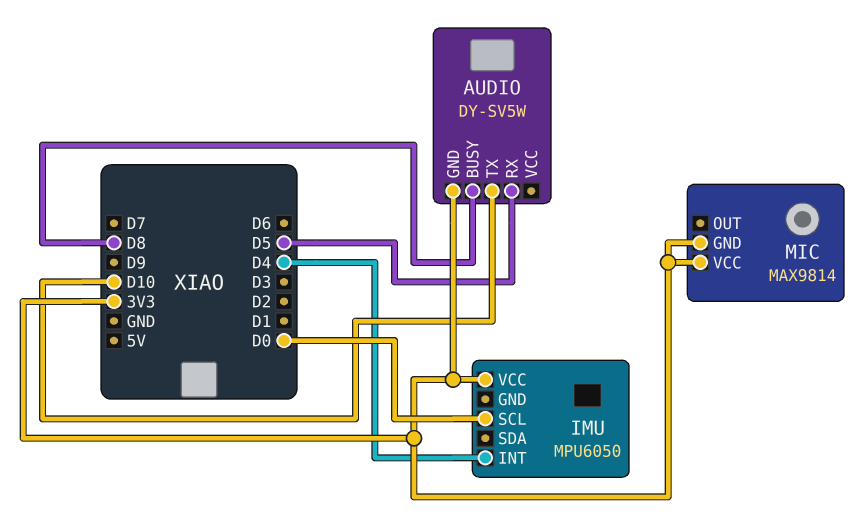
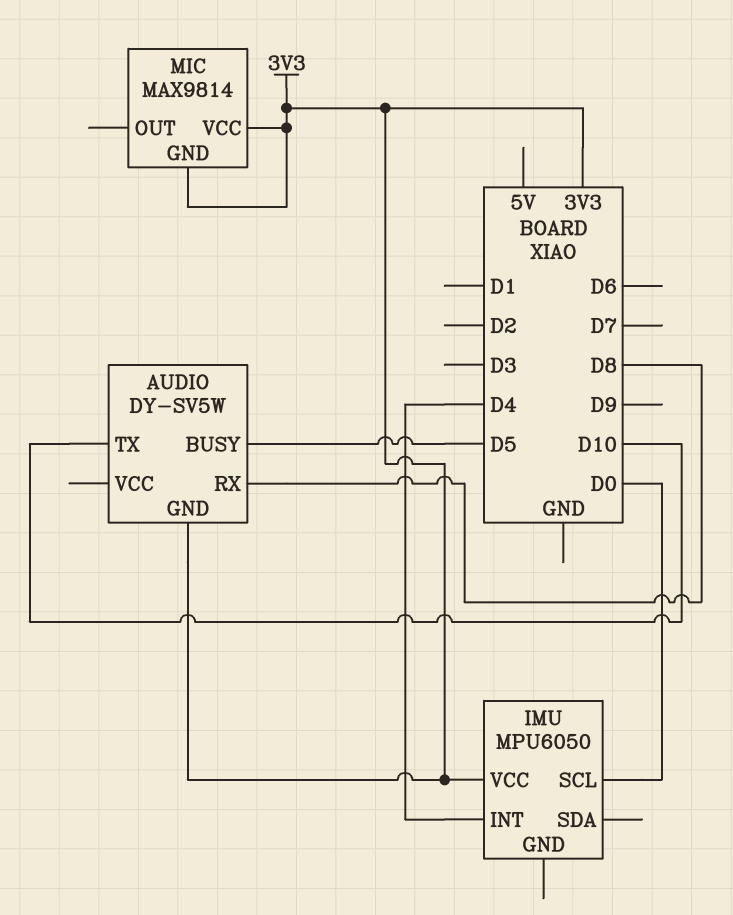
AUDIO pin BUSY: D8 -> D5
AUDIO pin RX: D5 -> D8

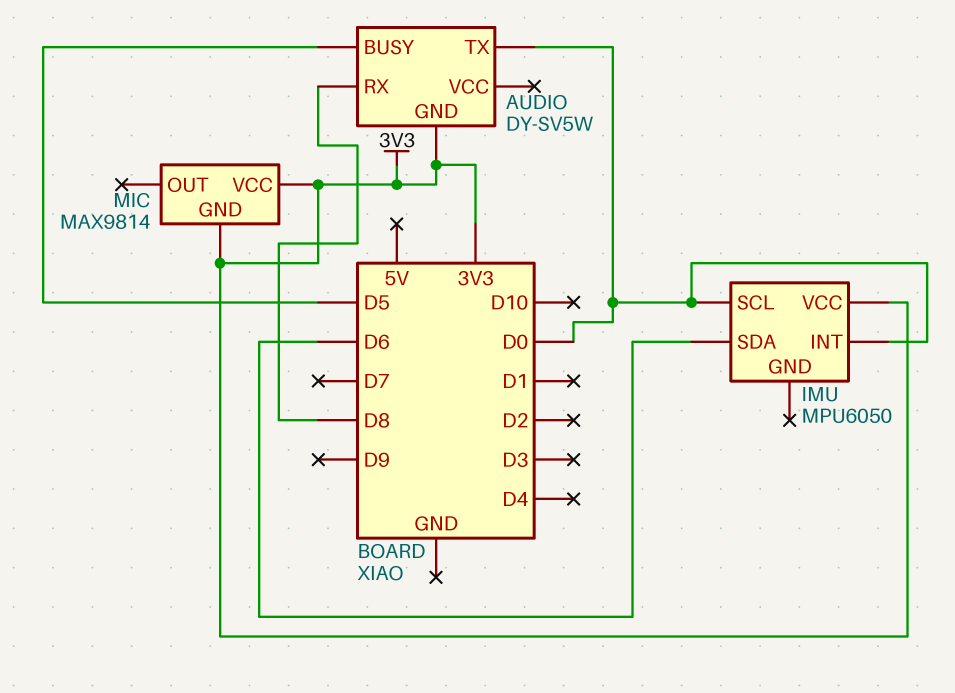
AUDIO pin TX: D10 -> D0
IMU pin INT: D4 -> D0
IMU pin SDA: none -> D6

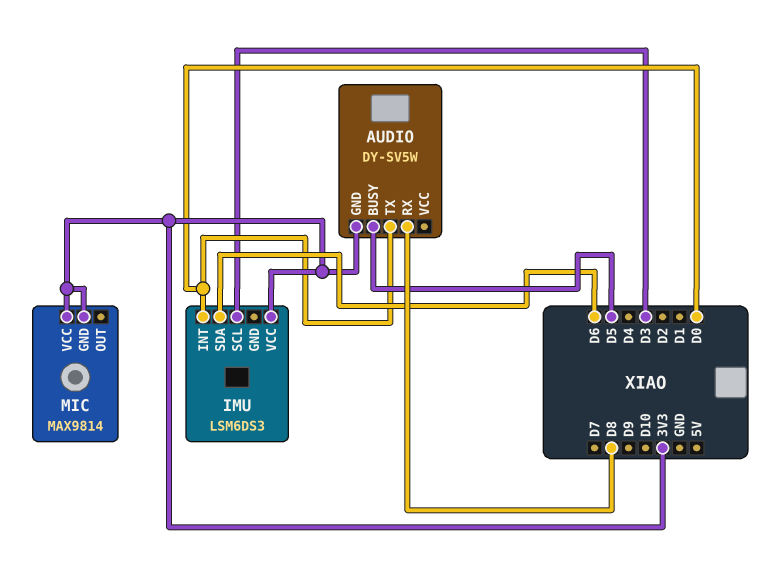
IMU: MPU6050 -> LSM6DS3
IMU pin SCL: D0 -> D3

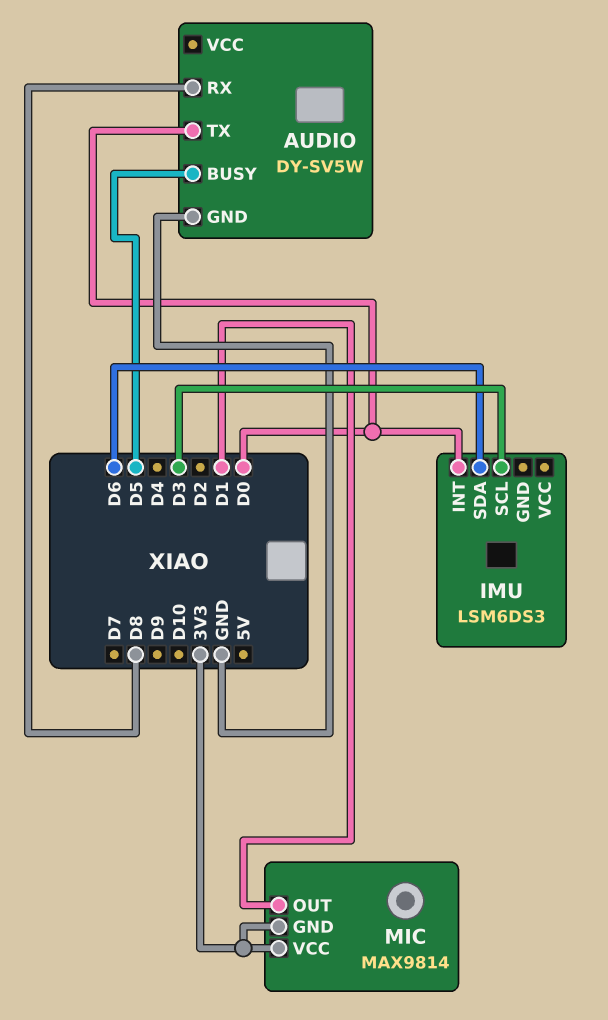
AUDIO pin GND: 3V3 -> GND
IMU pin VCC: 3V3 -> none
MIC pin OUT: none -> D1

